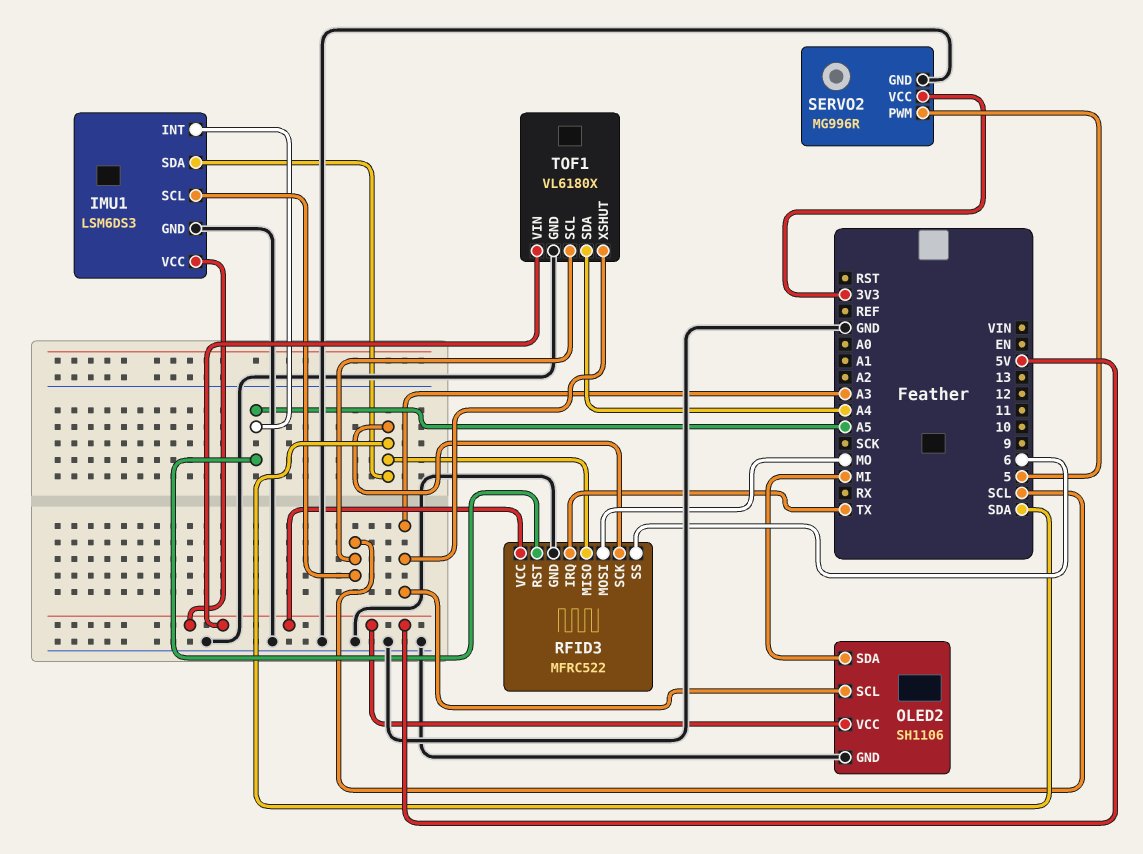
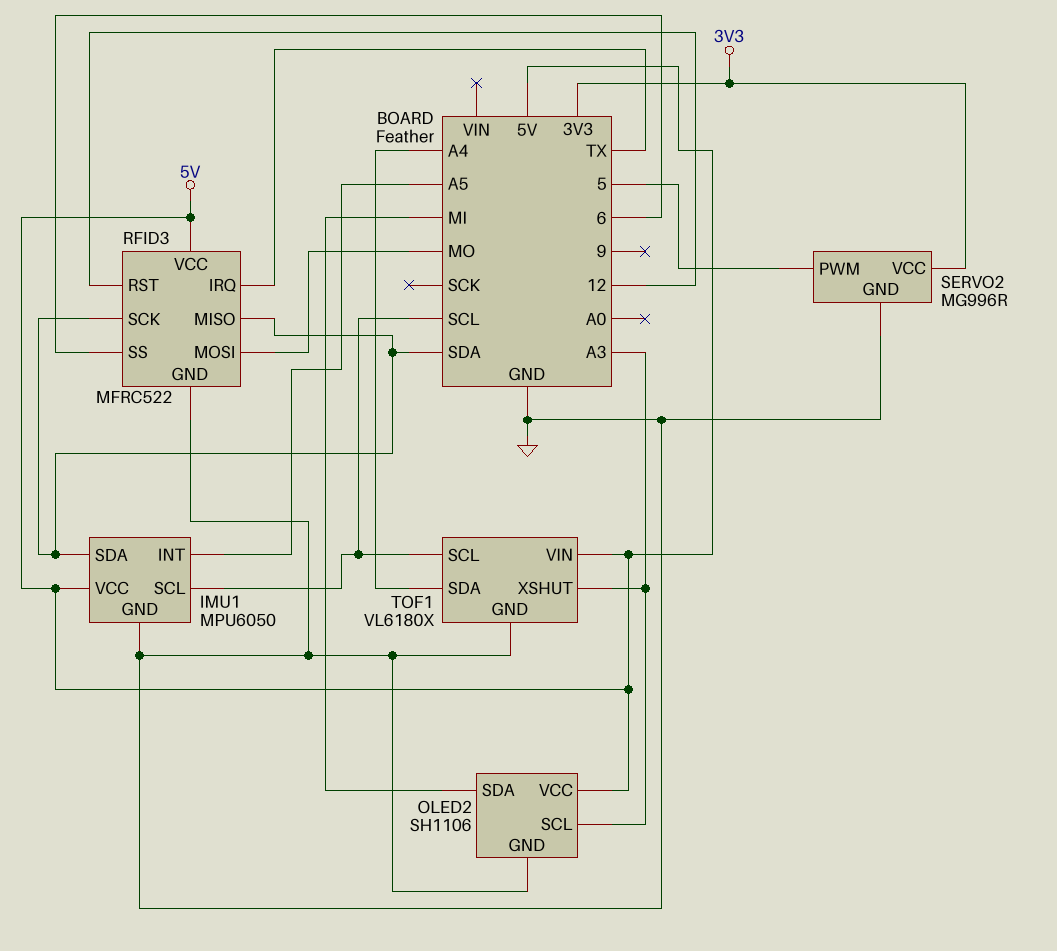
IMU1: LSM6DS3 -> MPU6050
RFID3 pin RST: A5 -> 12

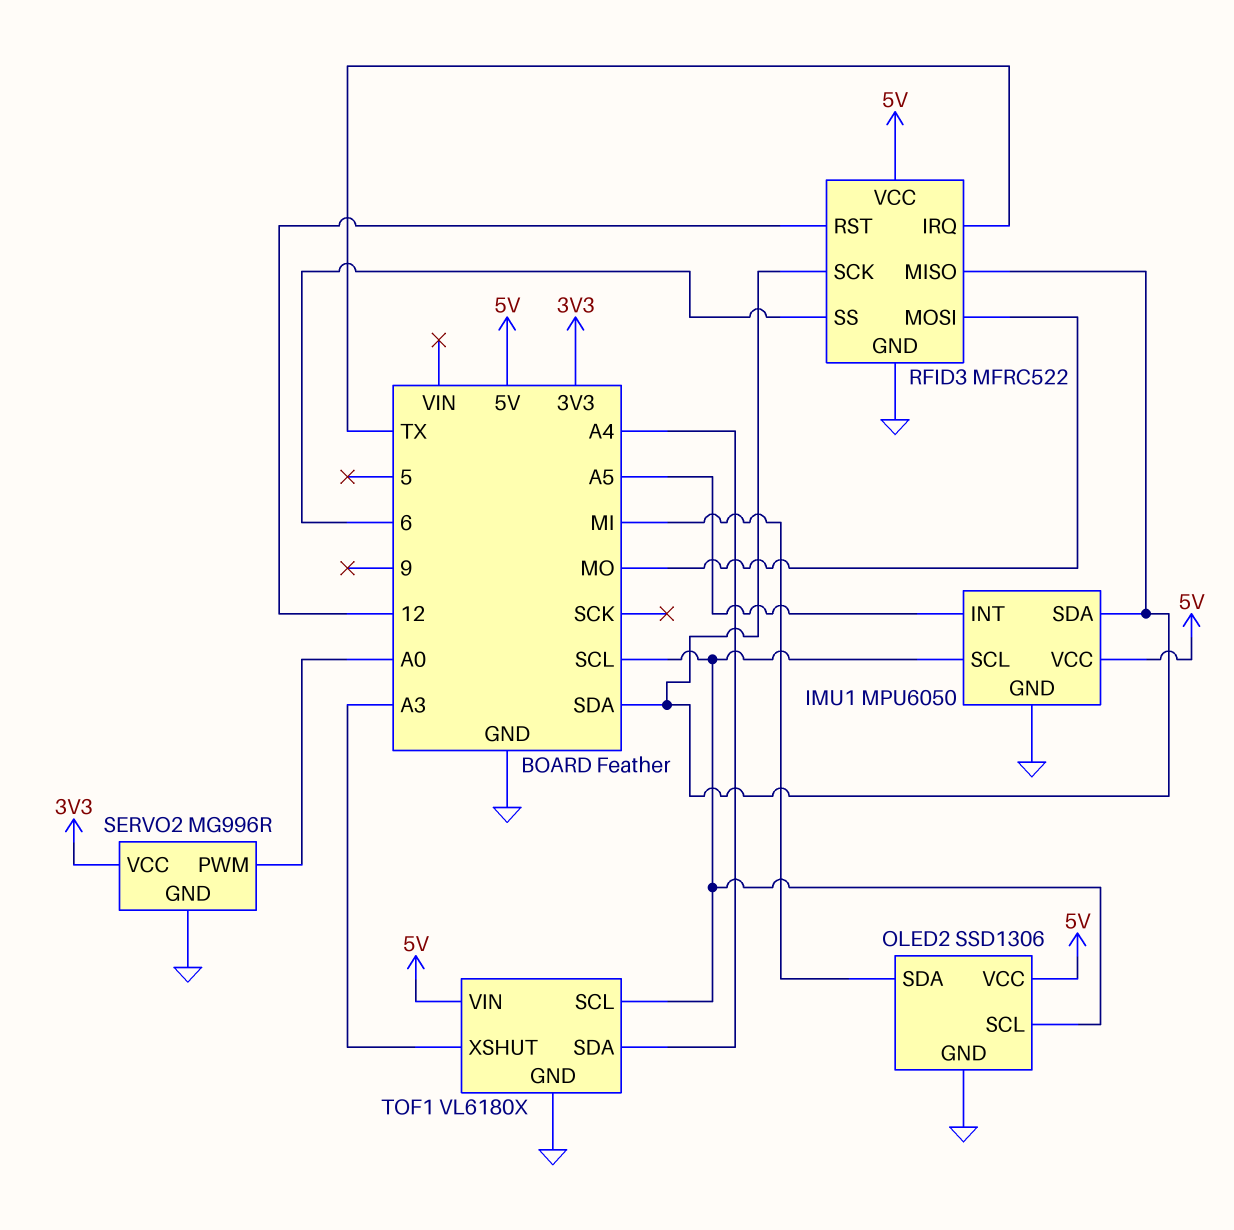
OLED2: SH1106 -> SSD1306
OLED2 pin SCL: A3 -> SCL
SERVO2 pin PWM: 5 -> A0

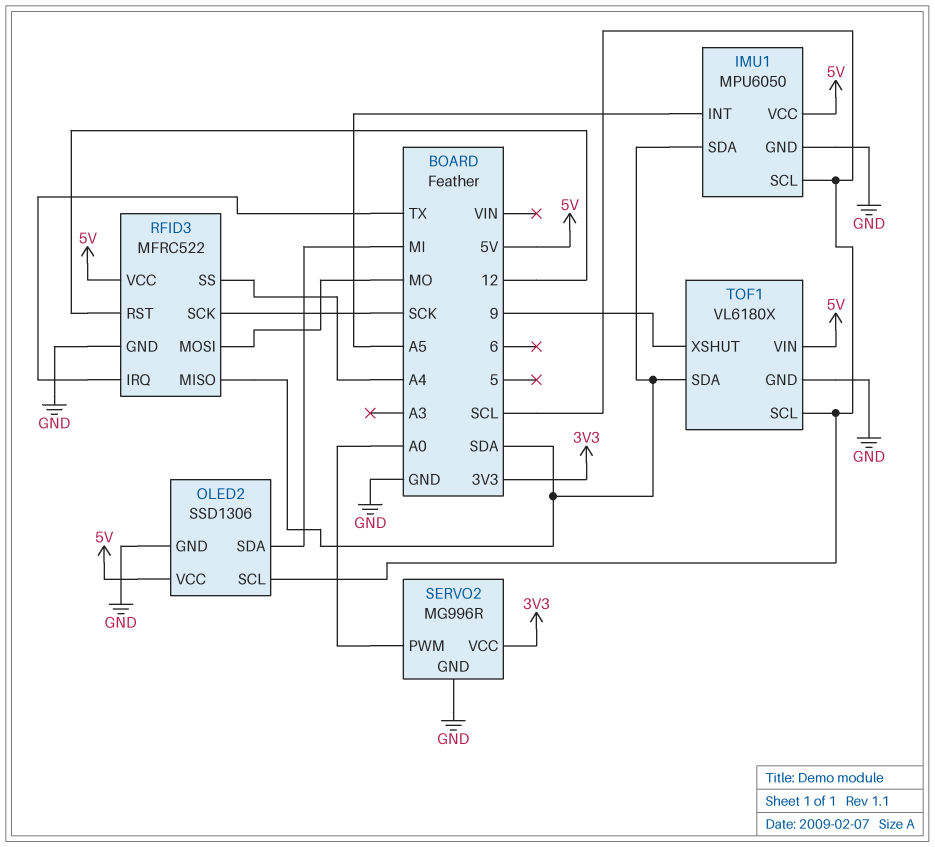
RFID3 pin SCK: SDA -> SCK
RFID3 pin SS: 6 -> A4
TOF1 pin SDA: A4 -> SDA
TOF1 pin XSHUT: A3 -> 9

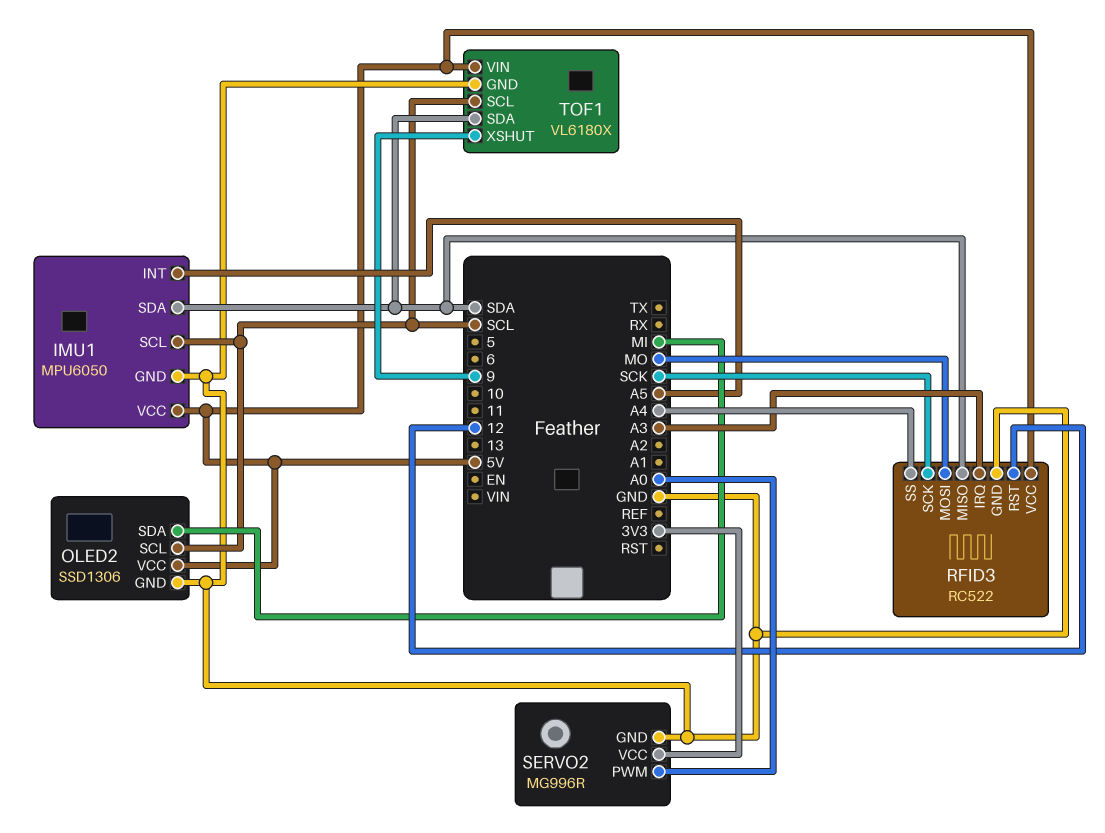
RFID3: MFRC522 -> RC522
RFID3 pin IRQ: TX -> A3

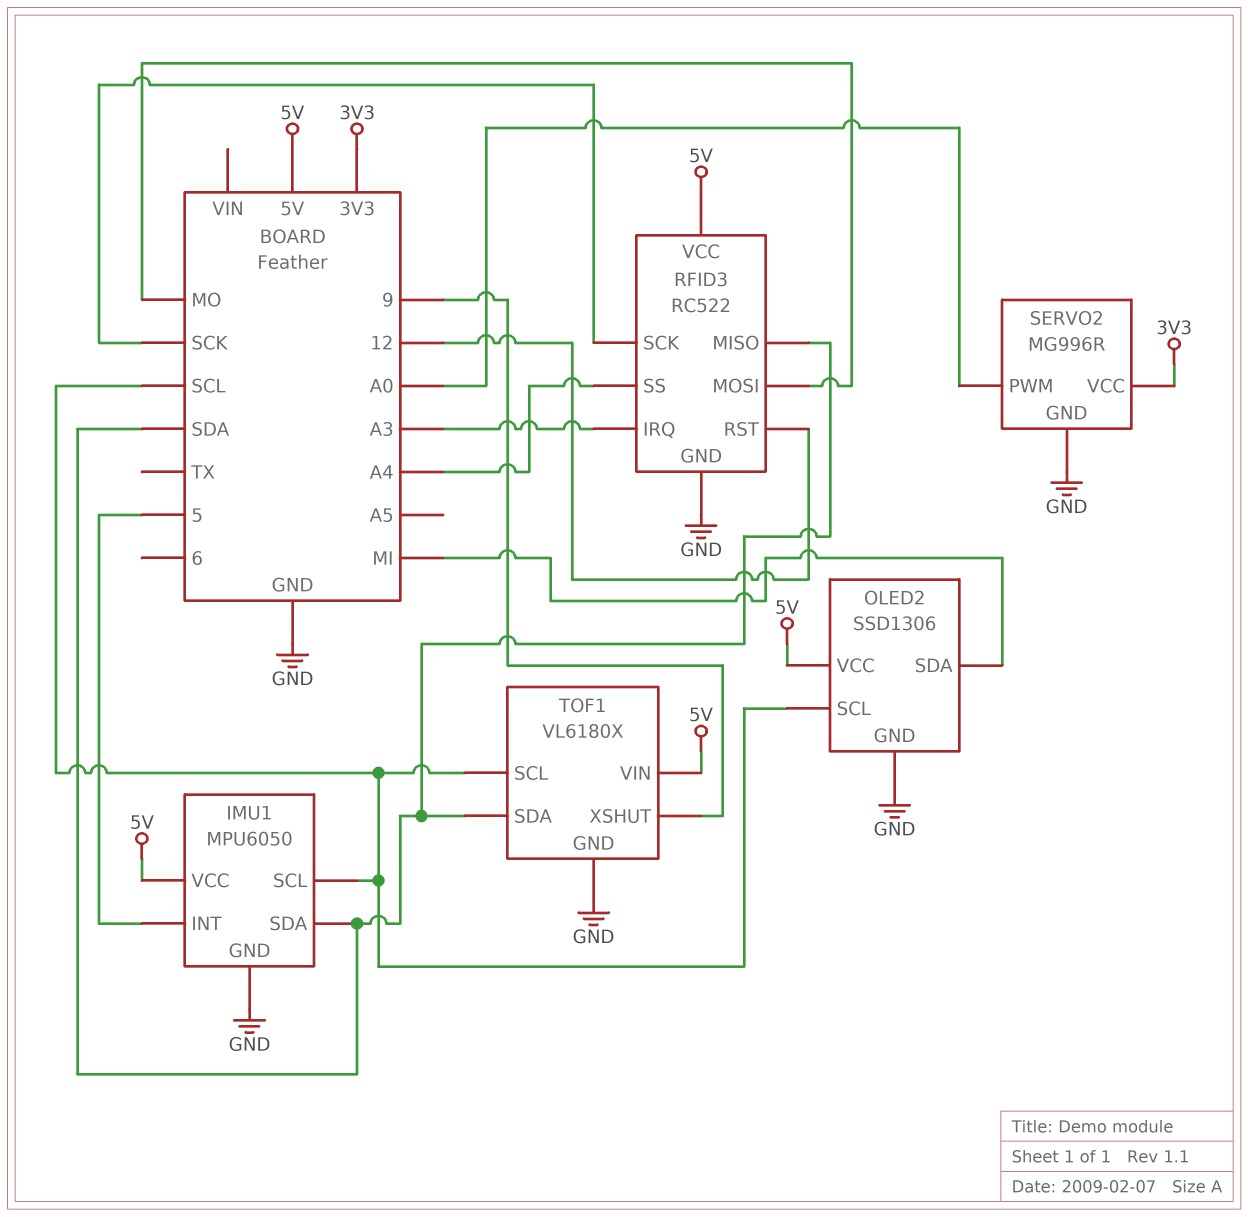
IMU1 pin INT: A5 -> 5

